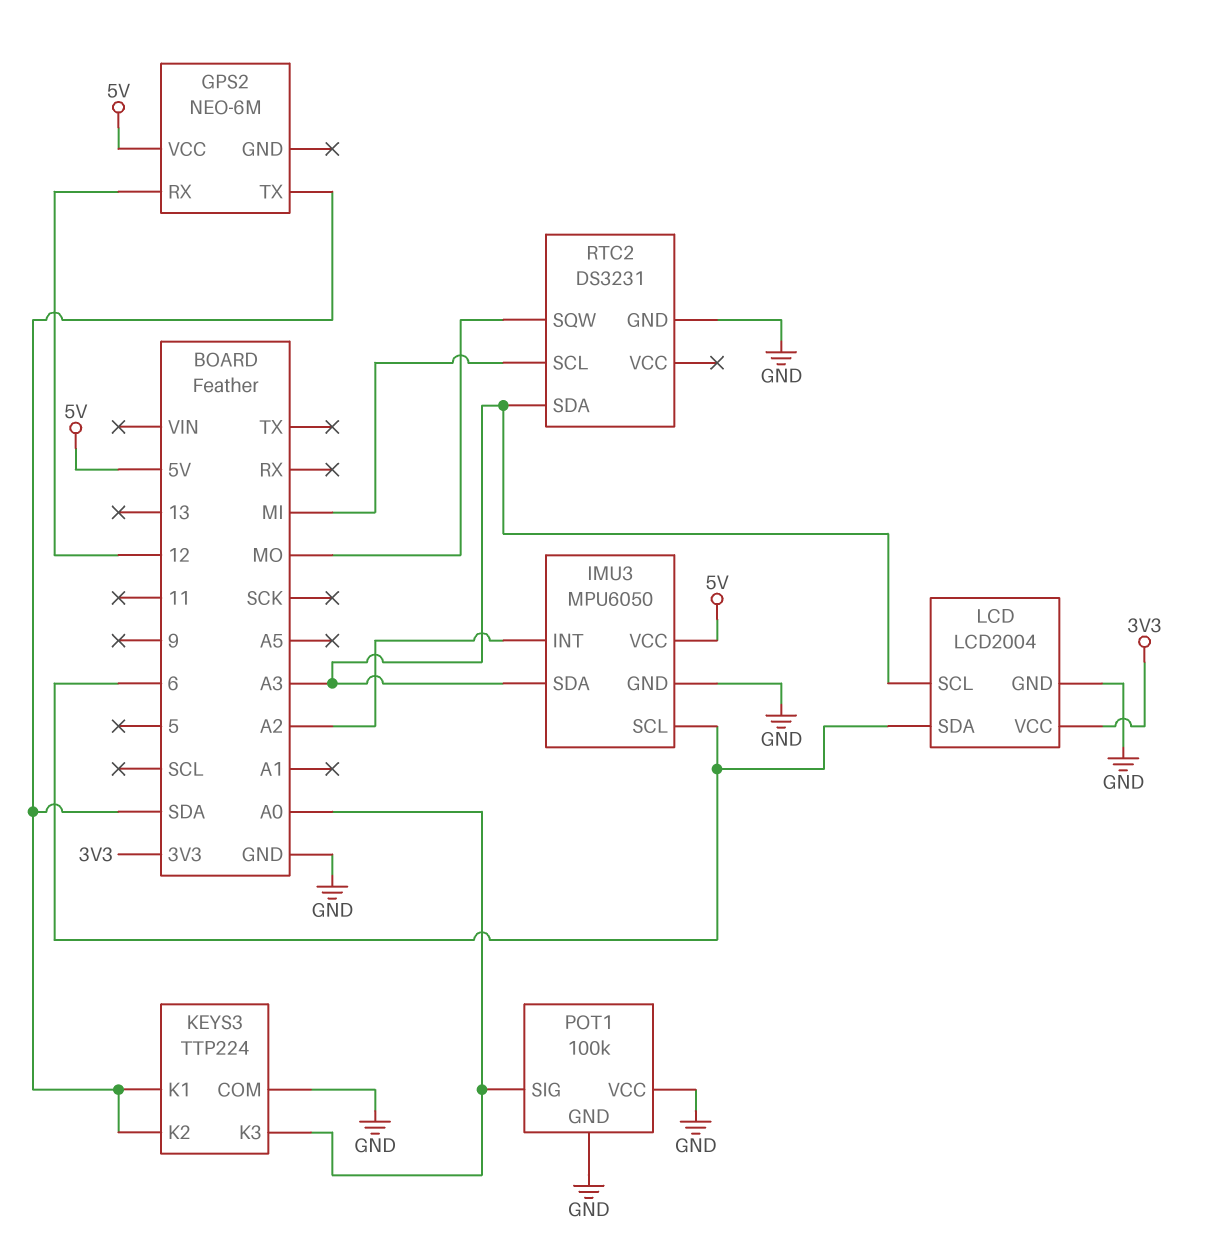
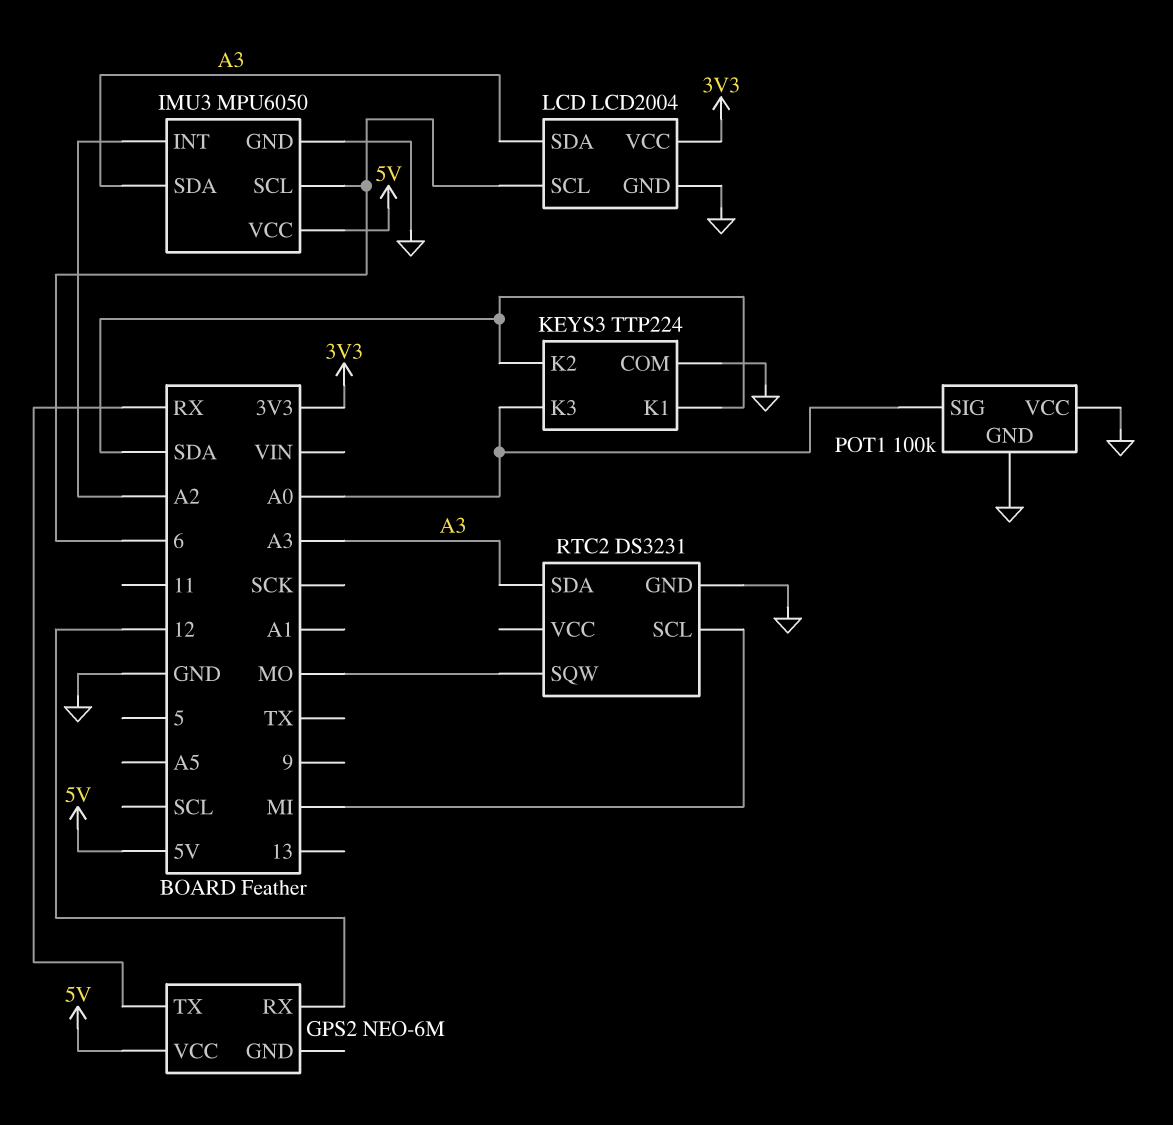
GPS2 pin TX: SDA -> RX
LCD pin SCL: A3 -> 6
LCD pin SDA: 6 -> A3

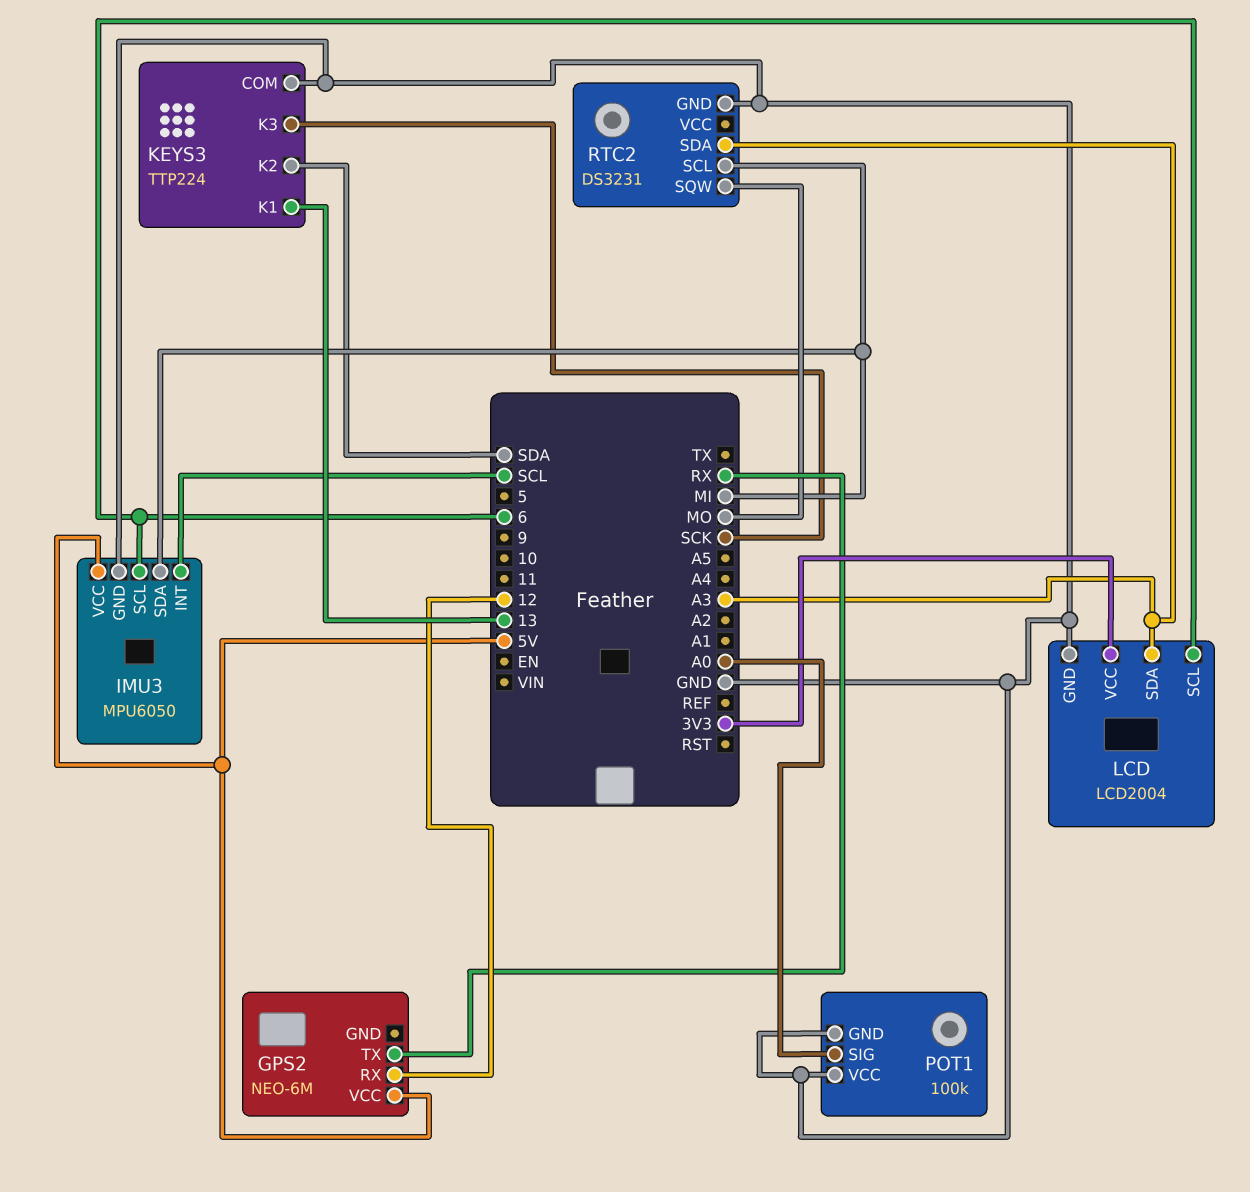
IMU3 pin INT: A2 -> SCL
IMU3 pin SDA: A3 -> MI
KEYS3 pin K1: SDA -> 13
KEYS3 pin K3: A0 -> SCK

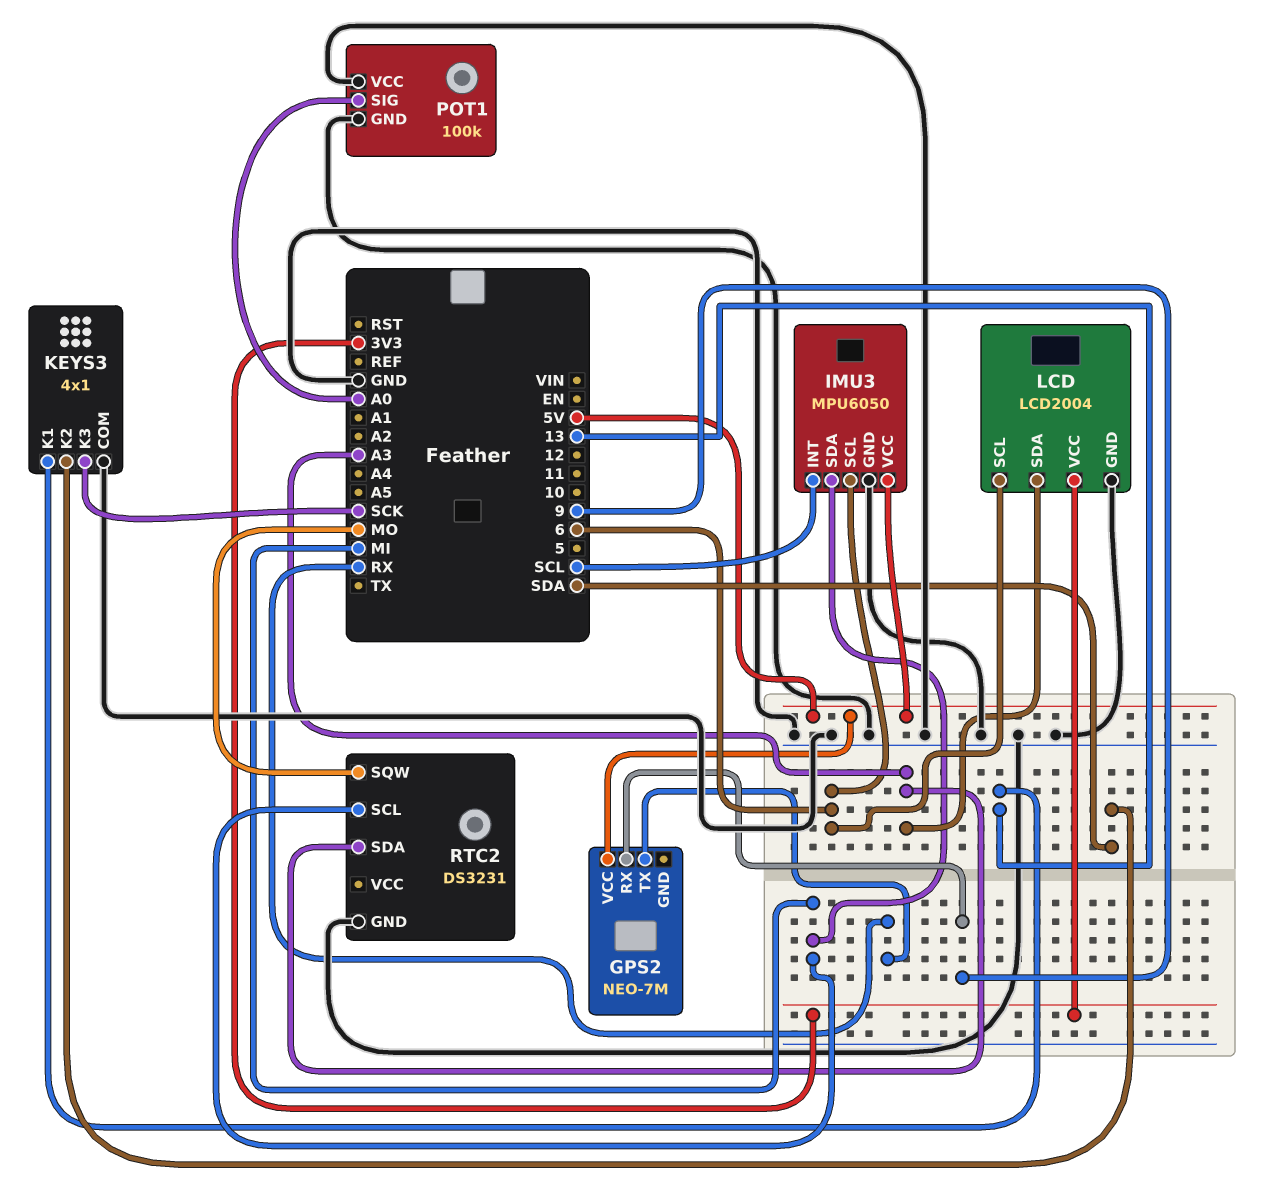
GPS2: NEO-6M -> NEO-7M
GPS2 pin RX: 12 -> 9
KEYS3: TTP224 -> 4x1

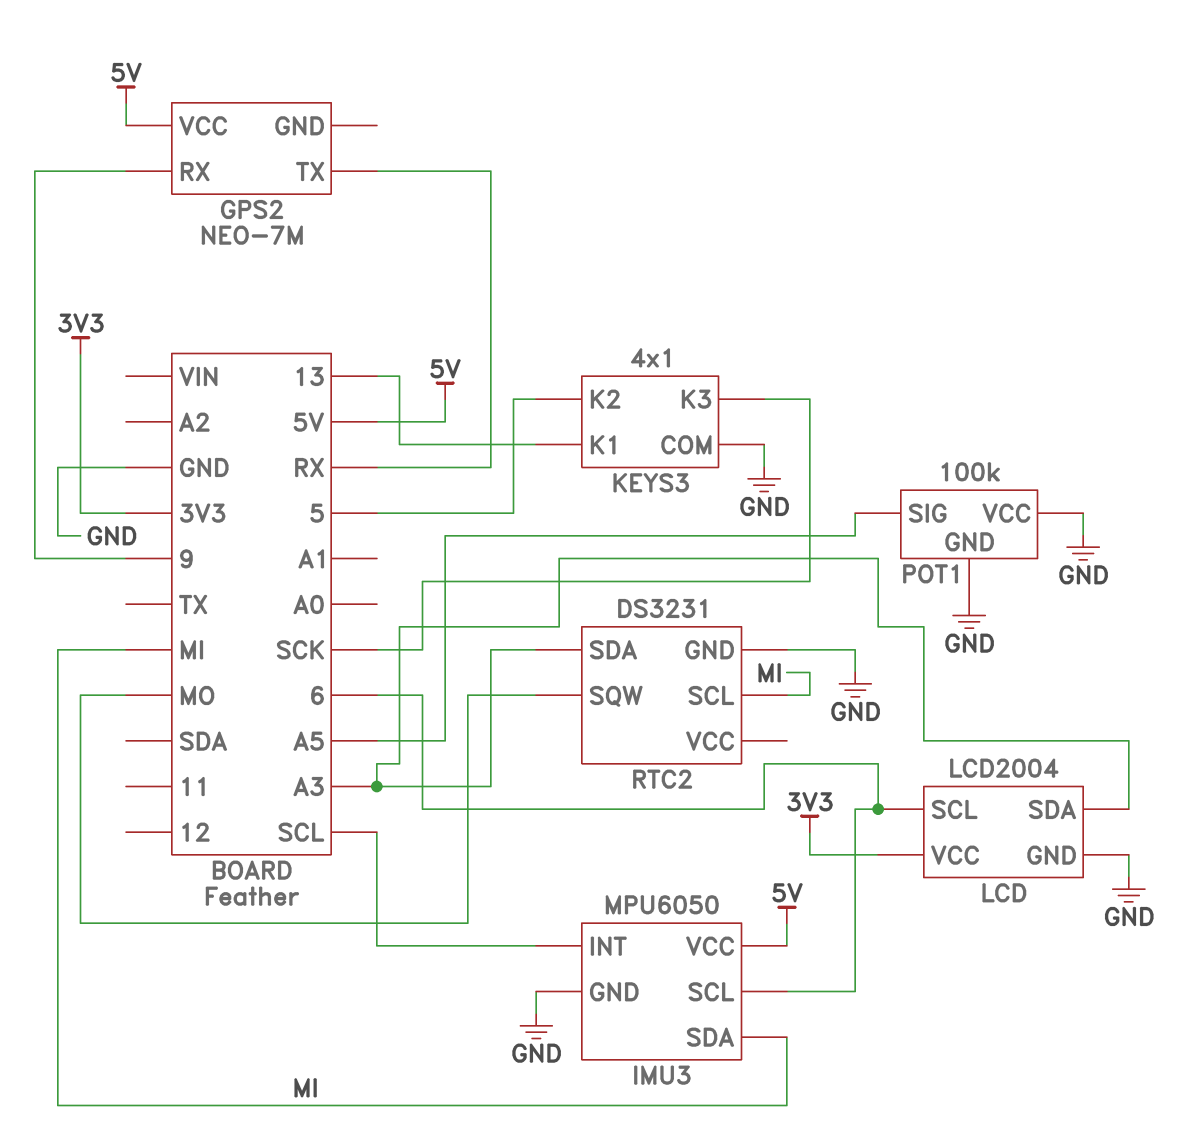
KEYS3 pin K2: SDA -> 5
POT1 pin SIG: A0 -> A5

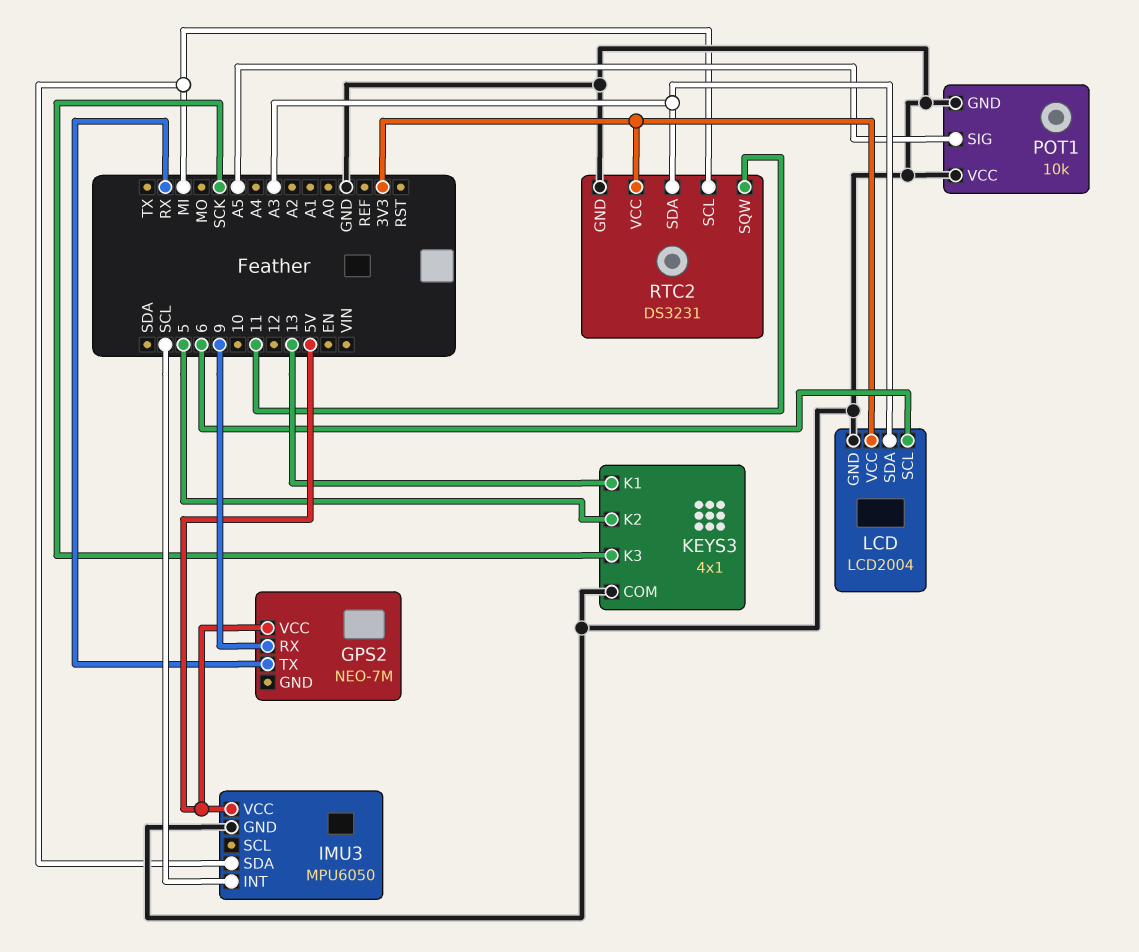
IMU3 pin SCL: 6 -> none
POT1: 100k -> 10k
RTC2 pin SQW: MO -> 11
RTC2 pin VCC: none -> 3V3

